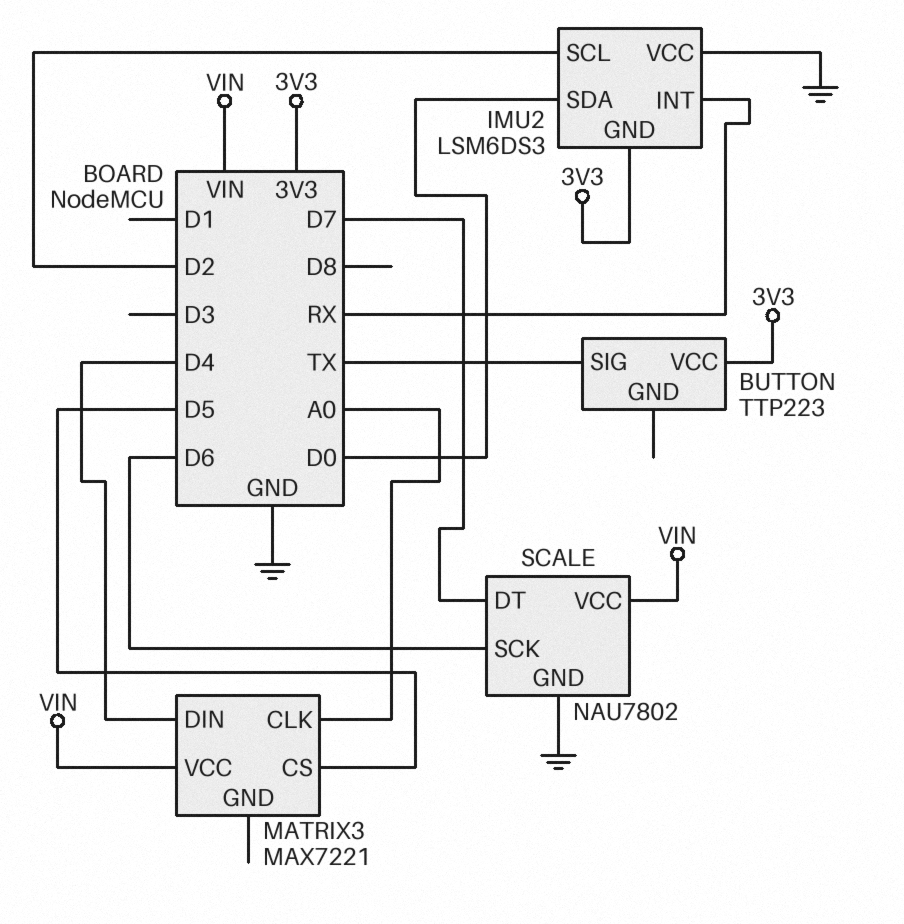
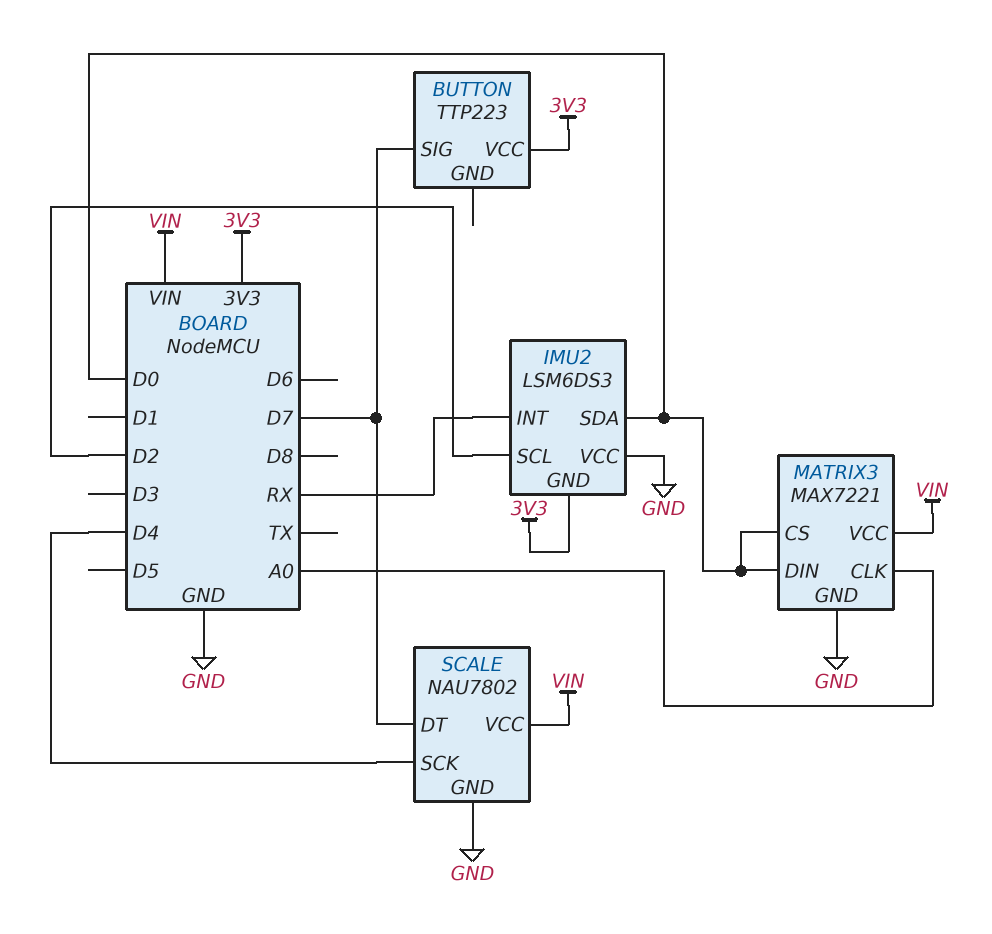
BUTTON pin SIG: TX -> D7
MATRIX3 pin CS: D5 -> D0
MATRIX3 pin DIN: D4 -> D0
MATRIX3 pin GND: none -> GND
SCALE pin SCK: D6 -> D4

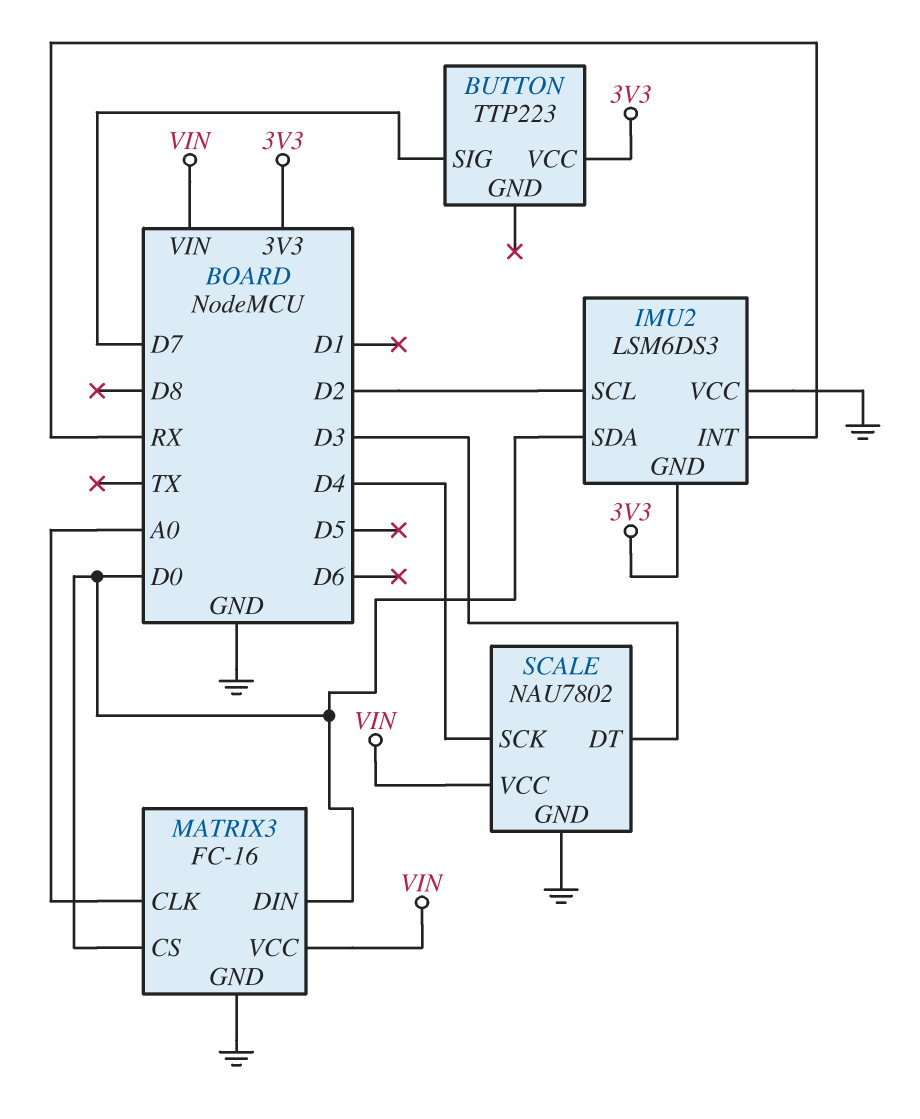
MATRIX3: MAX7221 -> FC-16
SCALE pin DT: D7 -> D3

